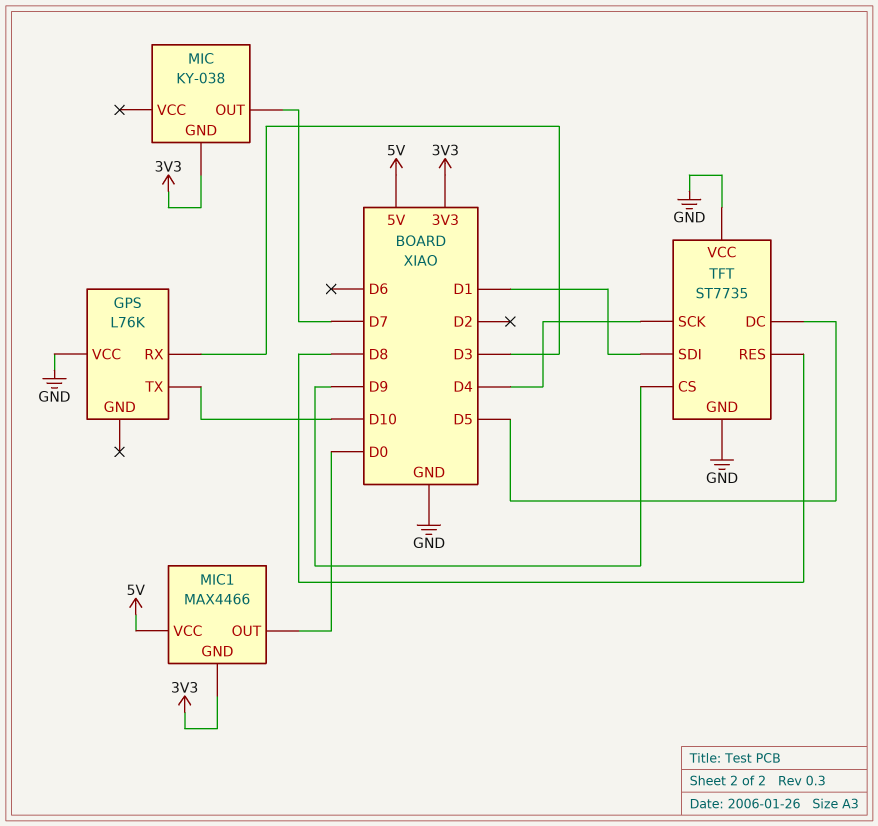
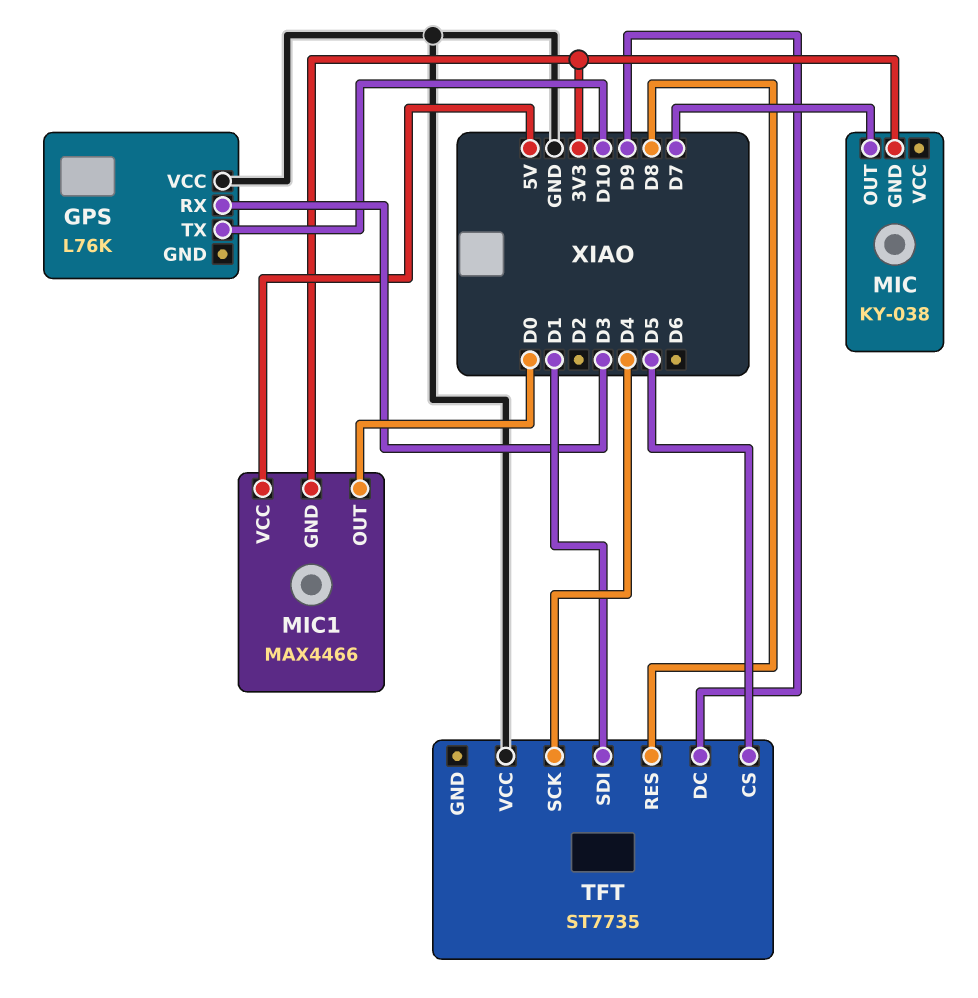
TFT pin CS: D9 -> D5
TFT pin DC: D5 -> D9
TFT pin GND: GND -> none

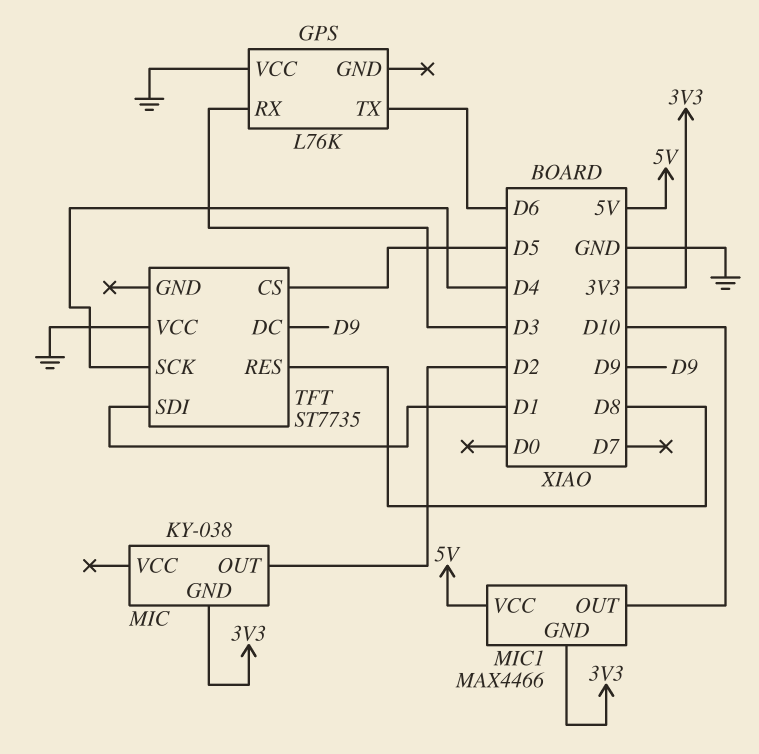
GPS pin TX: D10 -> D6
MIC pin OUT: D7 -> D2
MIC1 pin OUT: D0 -> D10

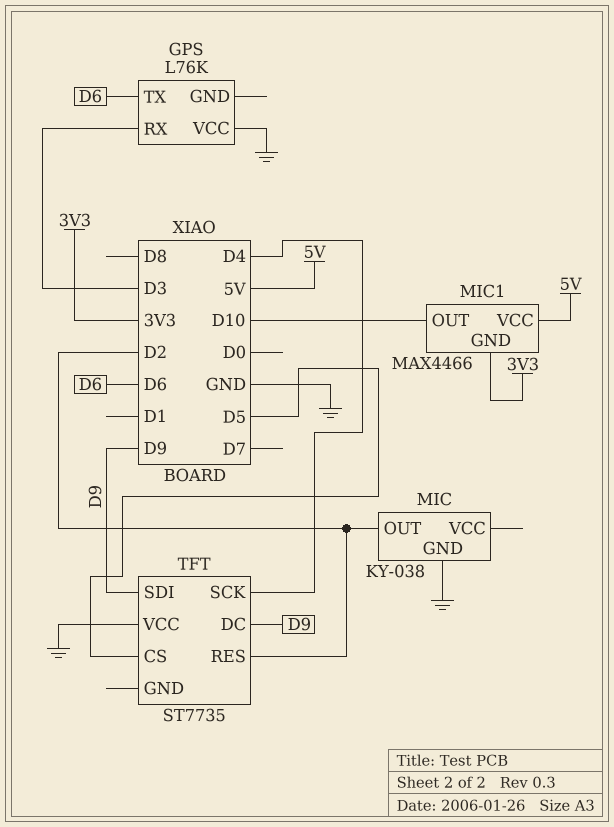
MIC pin GND: 3V3 -> GND
TFT pin RES: D8 -> D2
TFT pin SDI: D1 -> D9

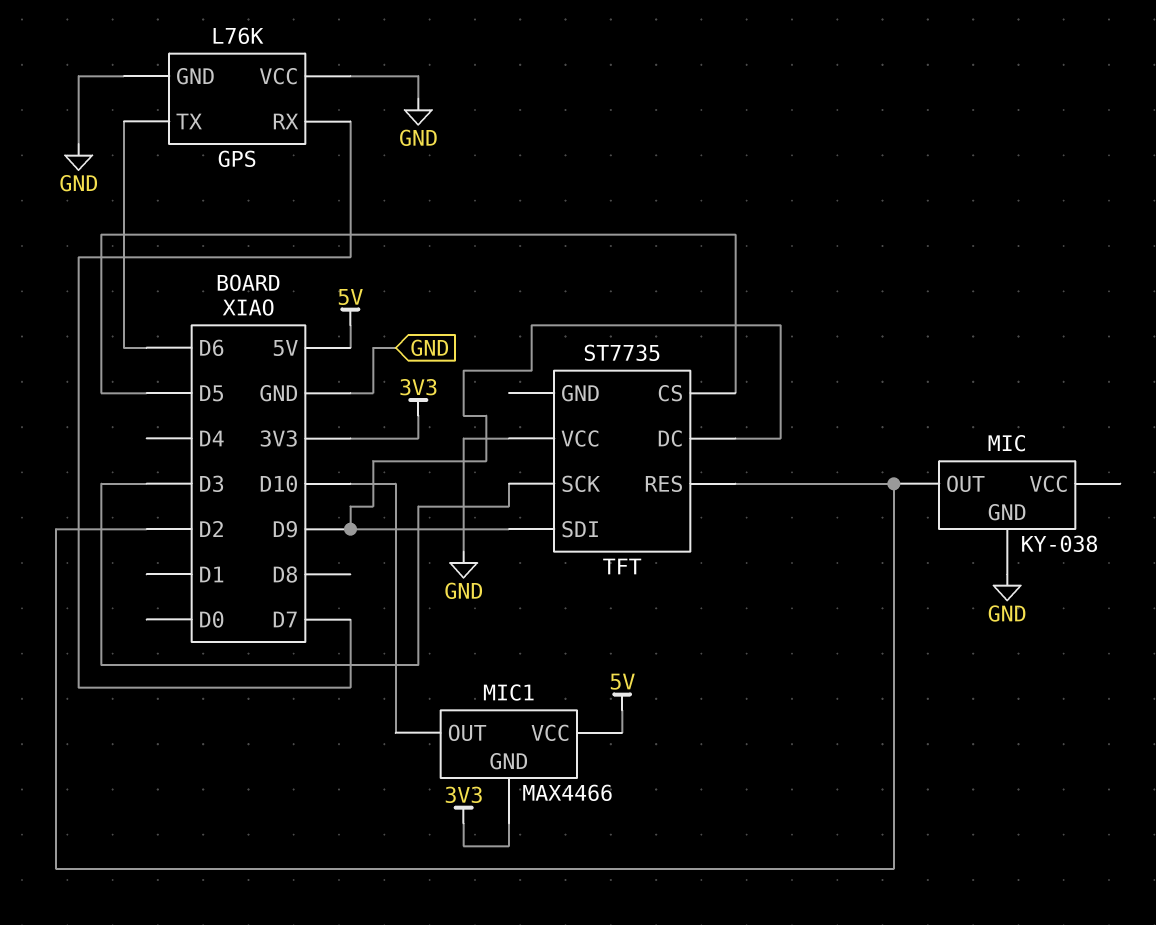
GPS pin GND: none -> GND
GPS pin RX: D3 -> D7
TFT pin SCK: D4 -> D3

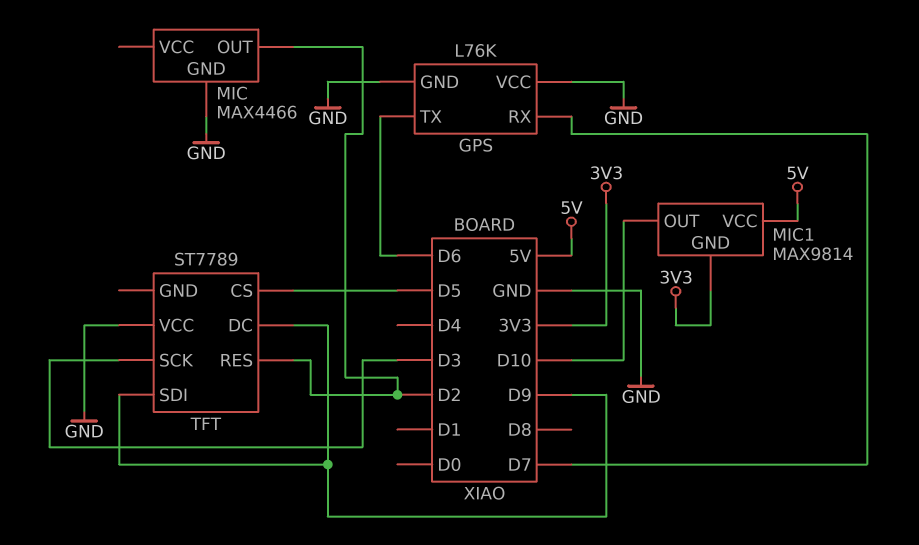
MIC: KY-038 -> MAX4466
MIC1: MAX4466 -> MAX9814
TFT: ST7735 -> ST7789

